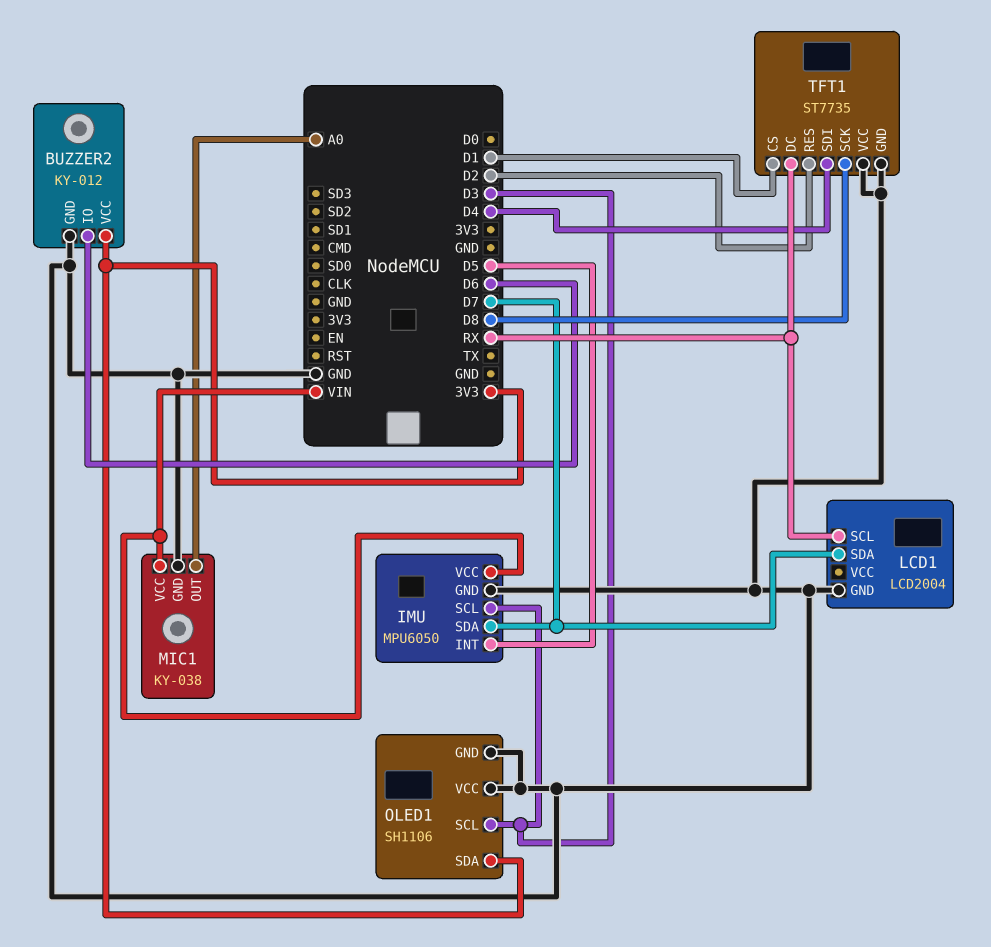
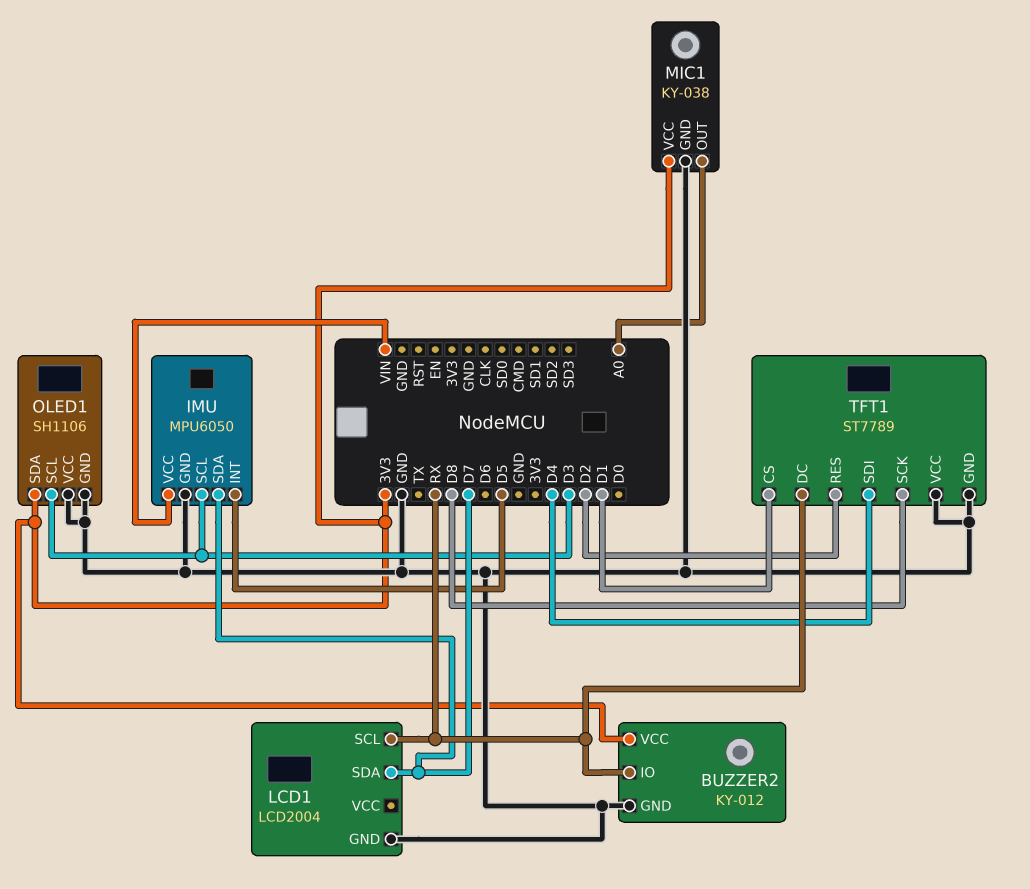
BUZZER2 pin IO: D6 -> RX
MIC1 pin VCC: VIN -> 3V3
TFT1: ST7735 -> ST7789

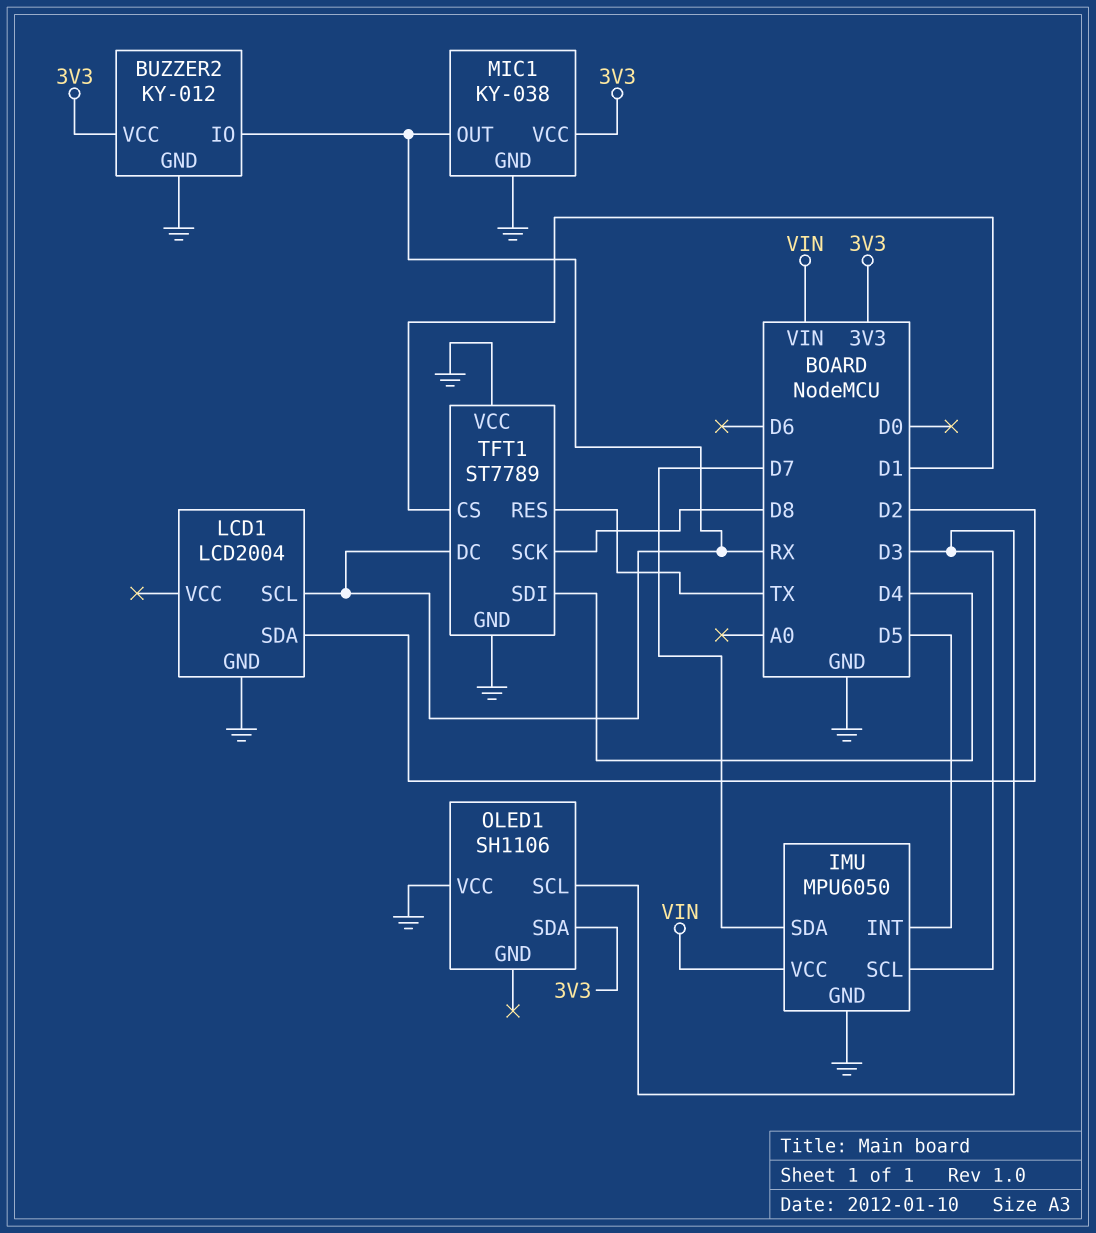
LCD1 pin SDA: D7 -> D2
MIC1 pin OUT: A0 -> RX
OLED1 pin GND: GND -> none
TFT1 pin RES: D2 -> TX

